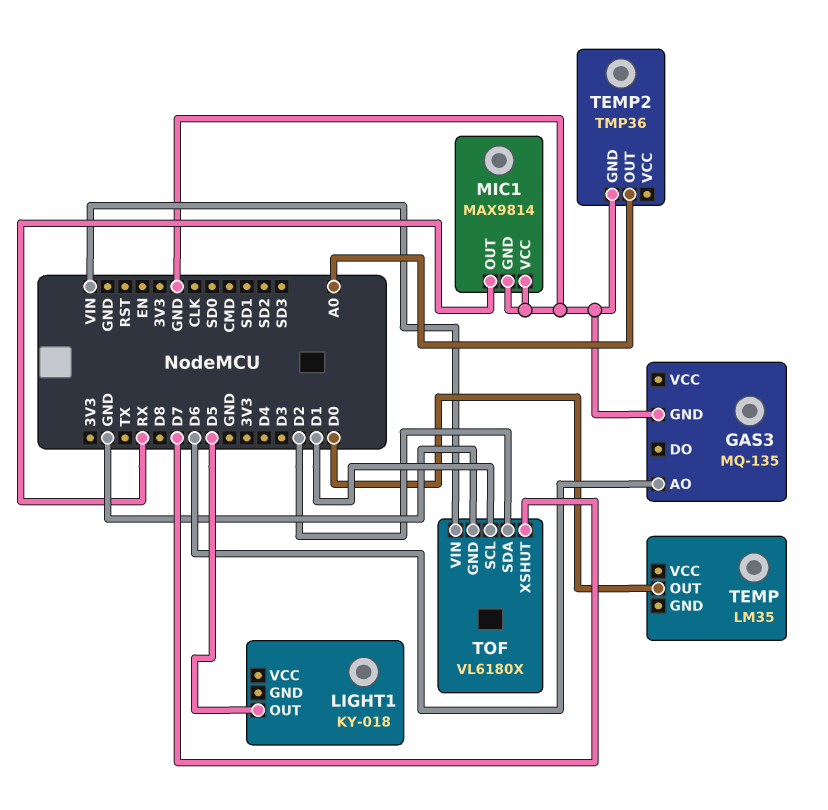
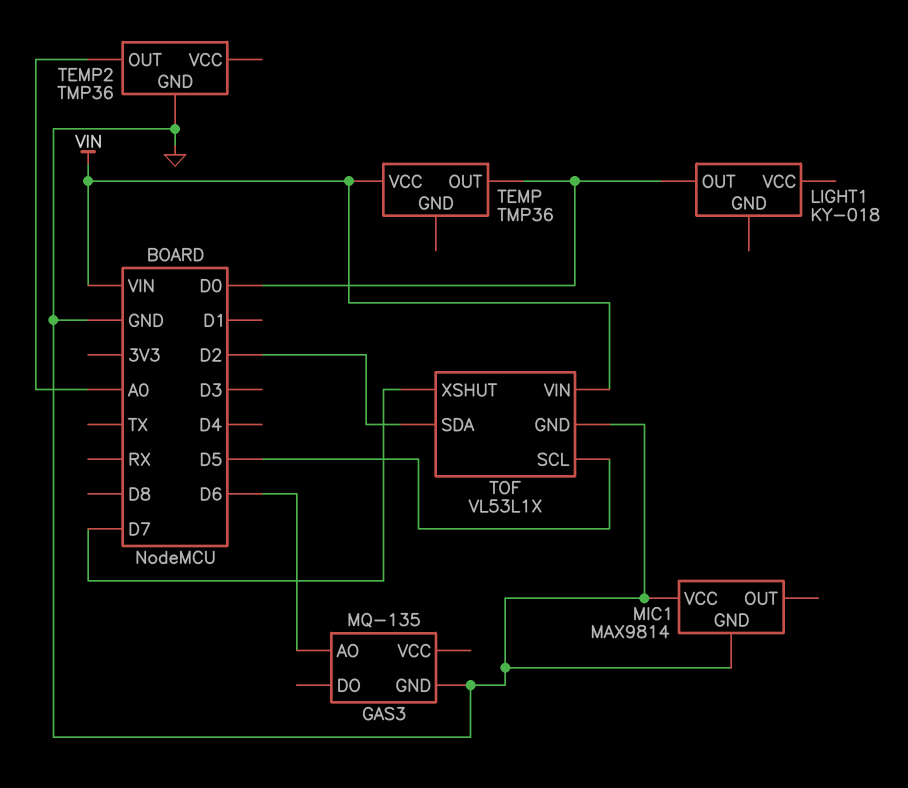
LIGHT1 pin OUT: D5 -> D0
MIC1 pin OUT: RX -> none
TEMP: LM35 -> TMP36
TEMP pin VCC: none -> VIN
TOF: VL6180X -> VL53L1X
TOF pin SCL: D1 -> D5

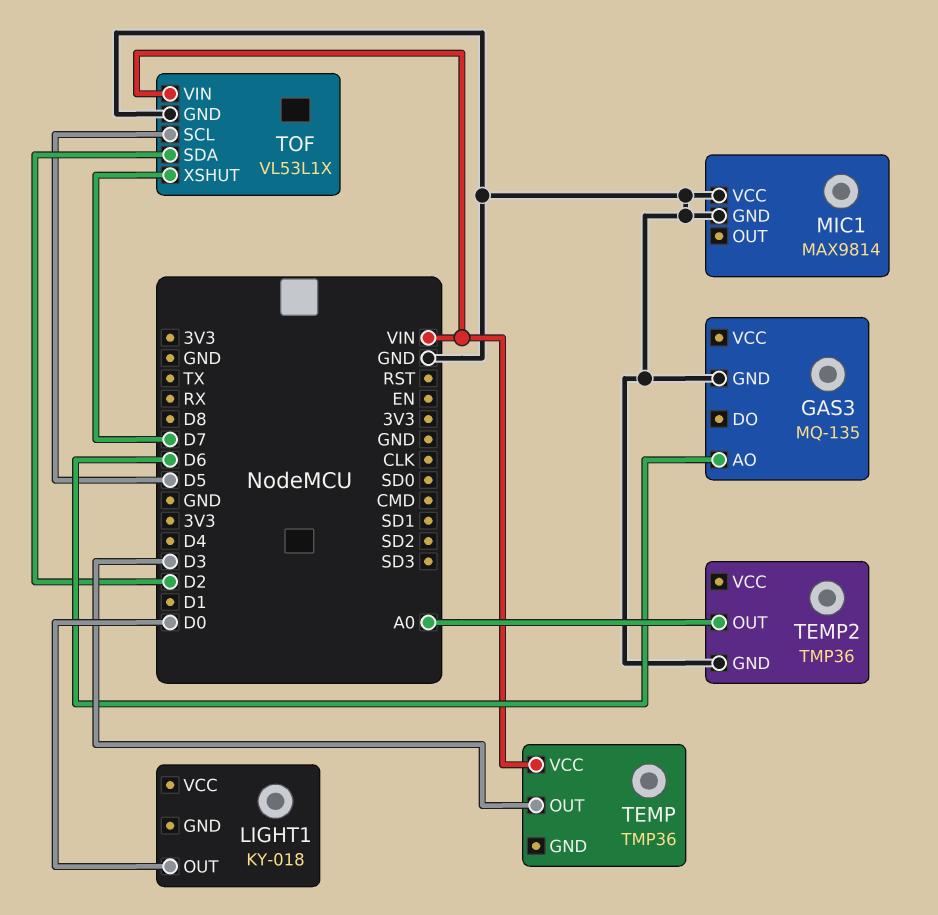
TEMP pin OUT: D0 -> D3

